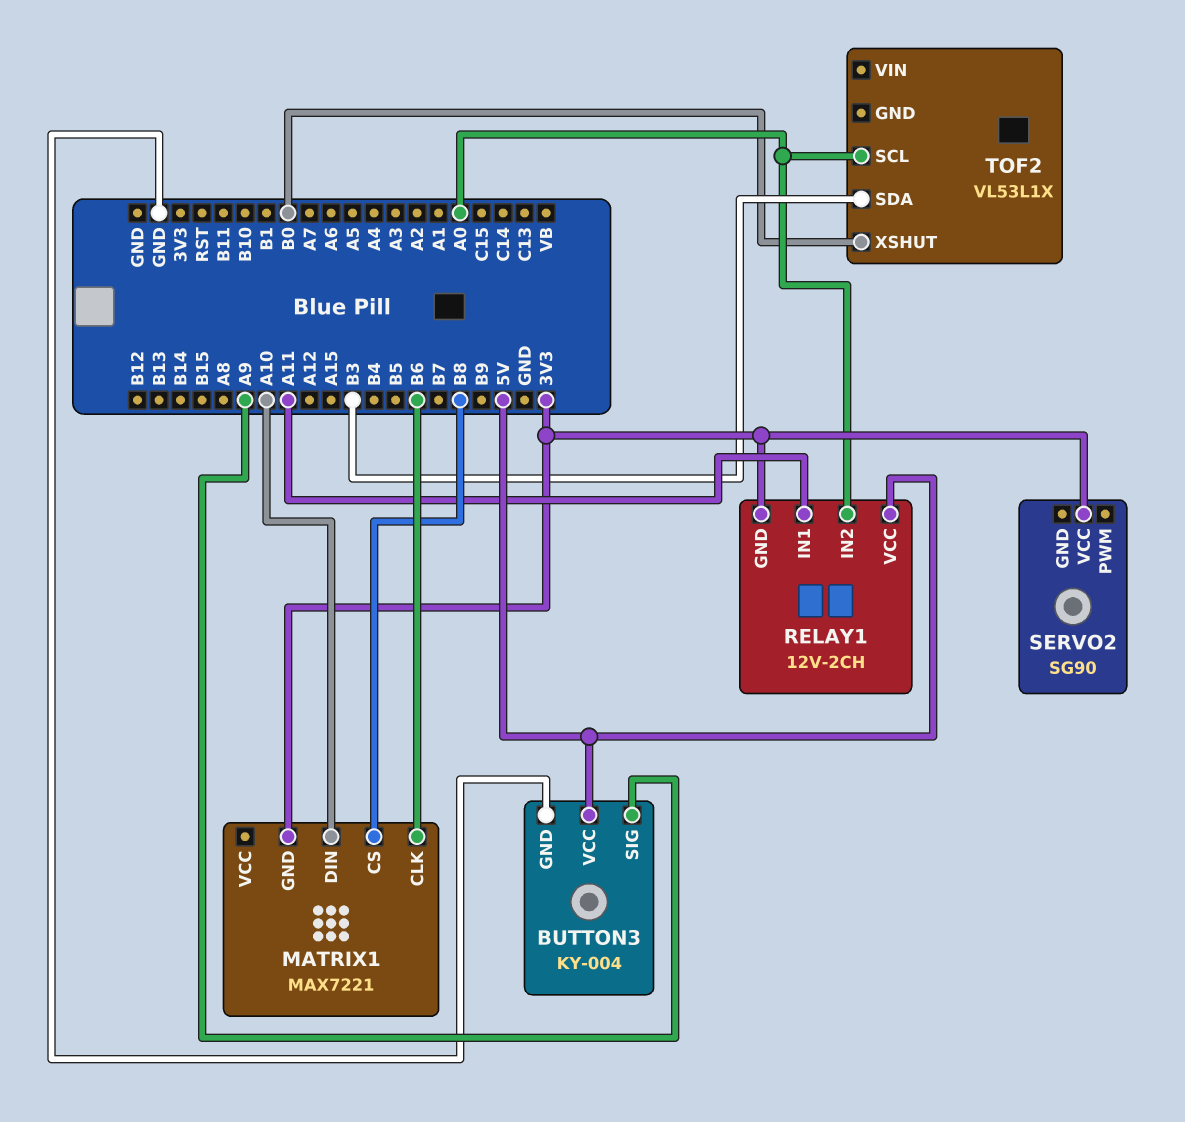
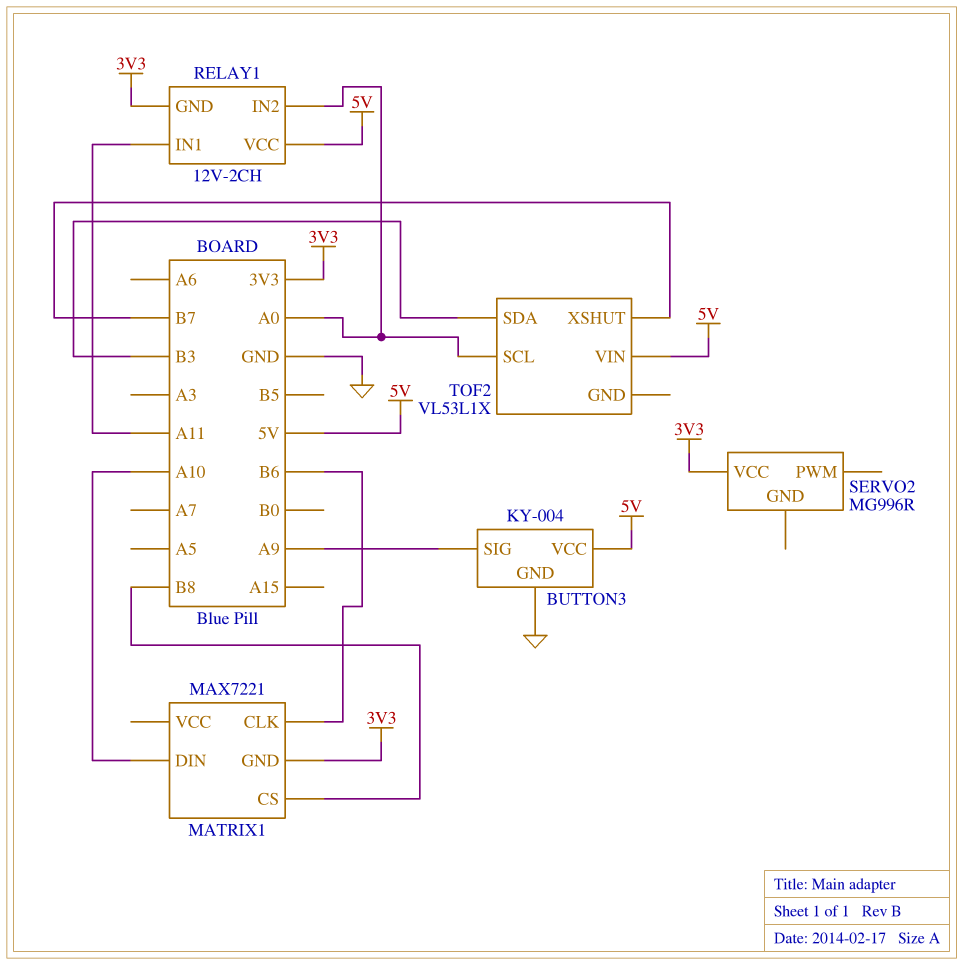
SERVO2: SG90 -> MG996R
TOF2 pin VIN: none -> 5V
TOF2 pin XSHUT: B0 -> B7

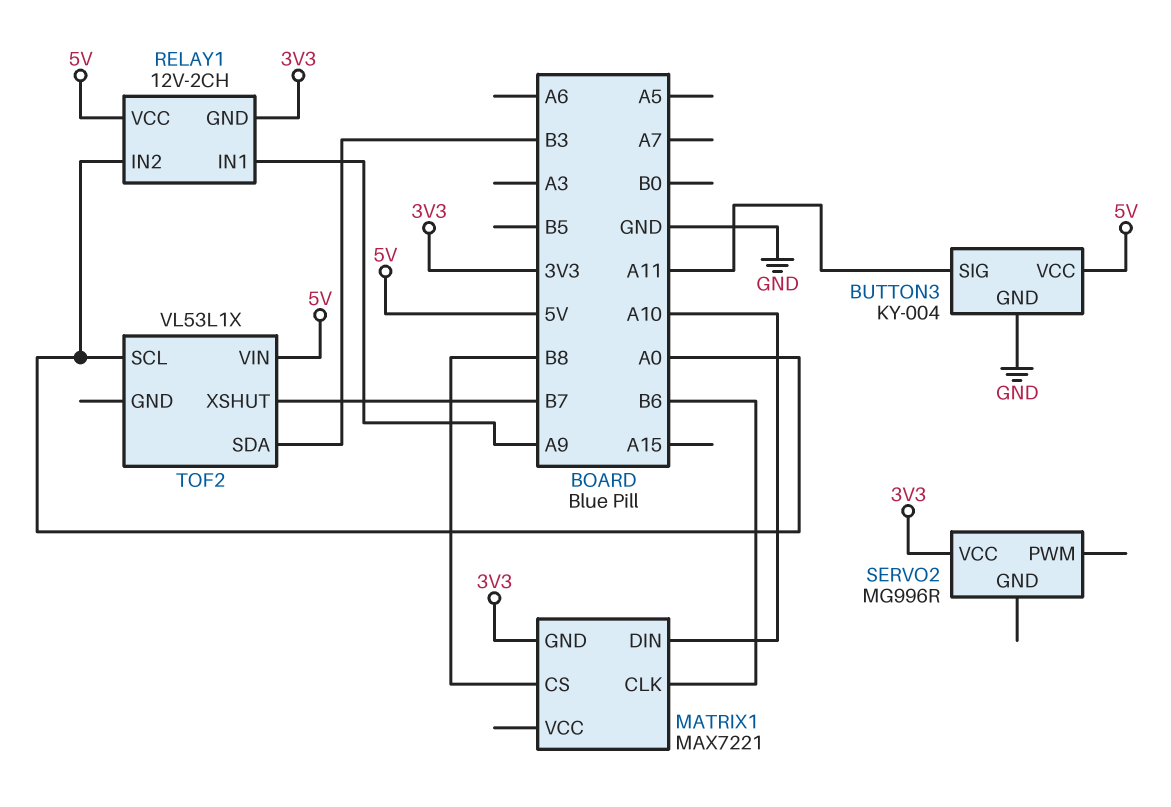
BUTTON3 pin SIG: A9 -> A11
RELAY1 pin IN1: A11 -> A9

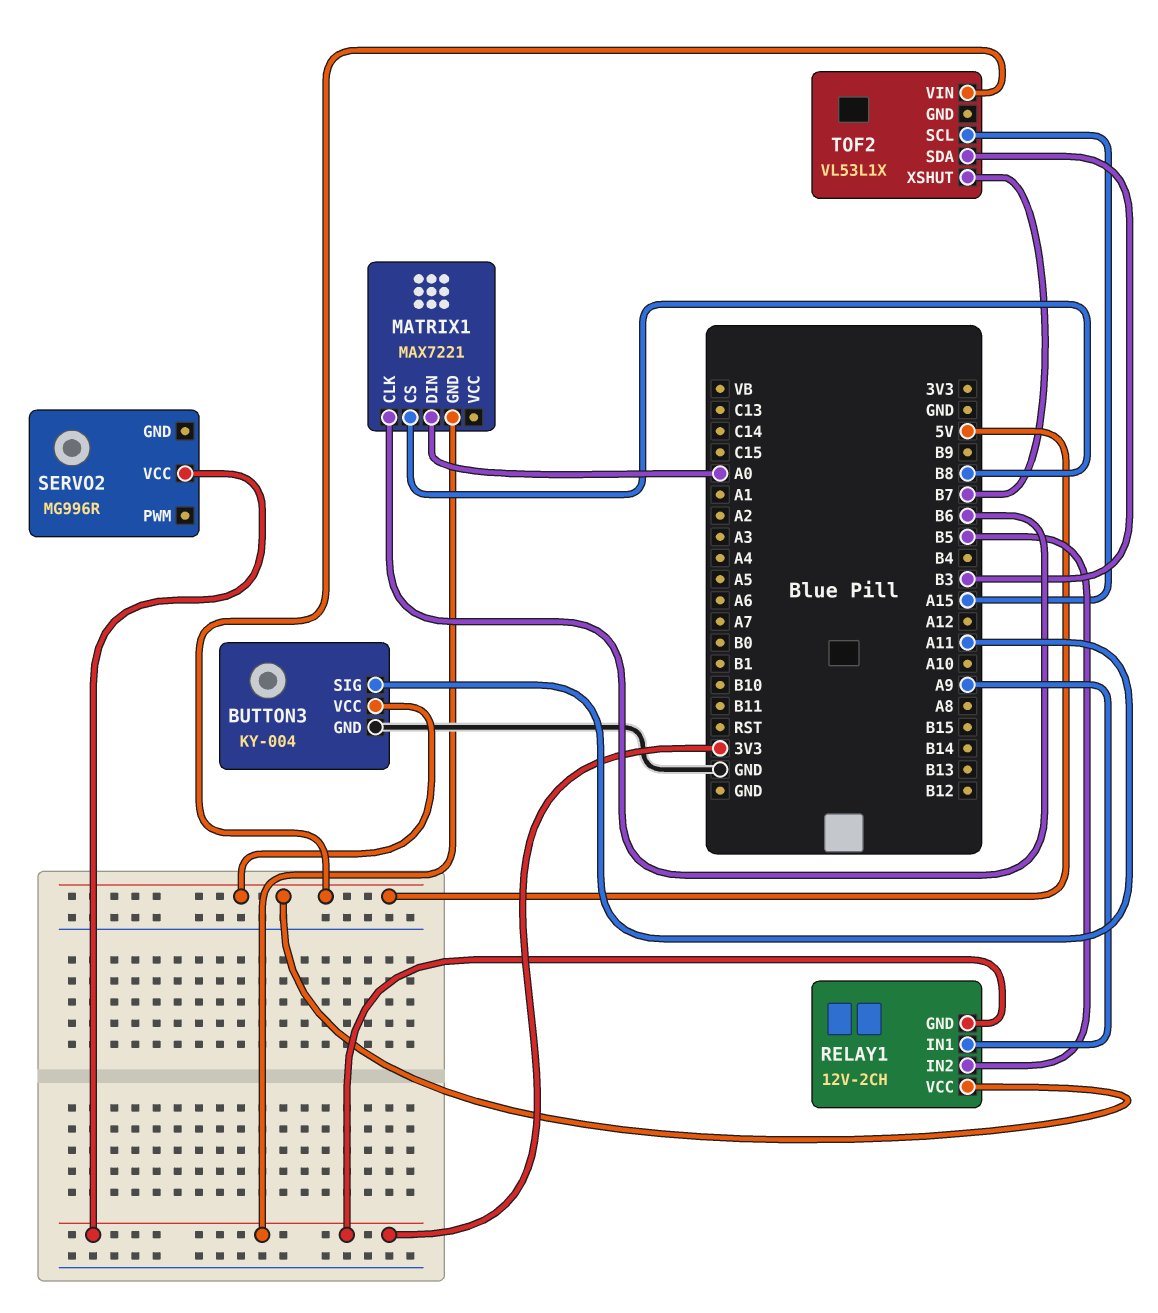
MATRIX1 pin DIN: A10 -> A0
RELAY1 pin IN2: A0 -> B5
TOF2 pin SCL: A0 -> A15

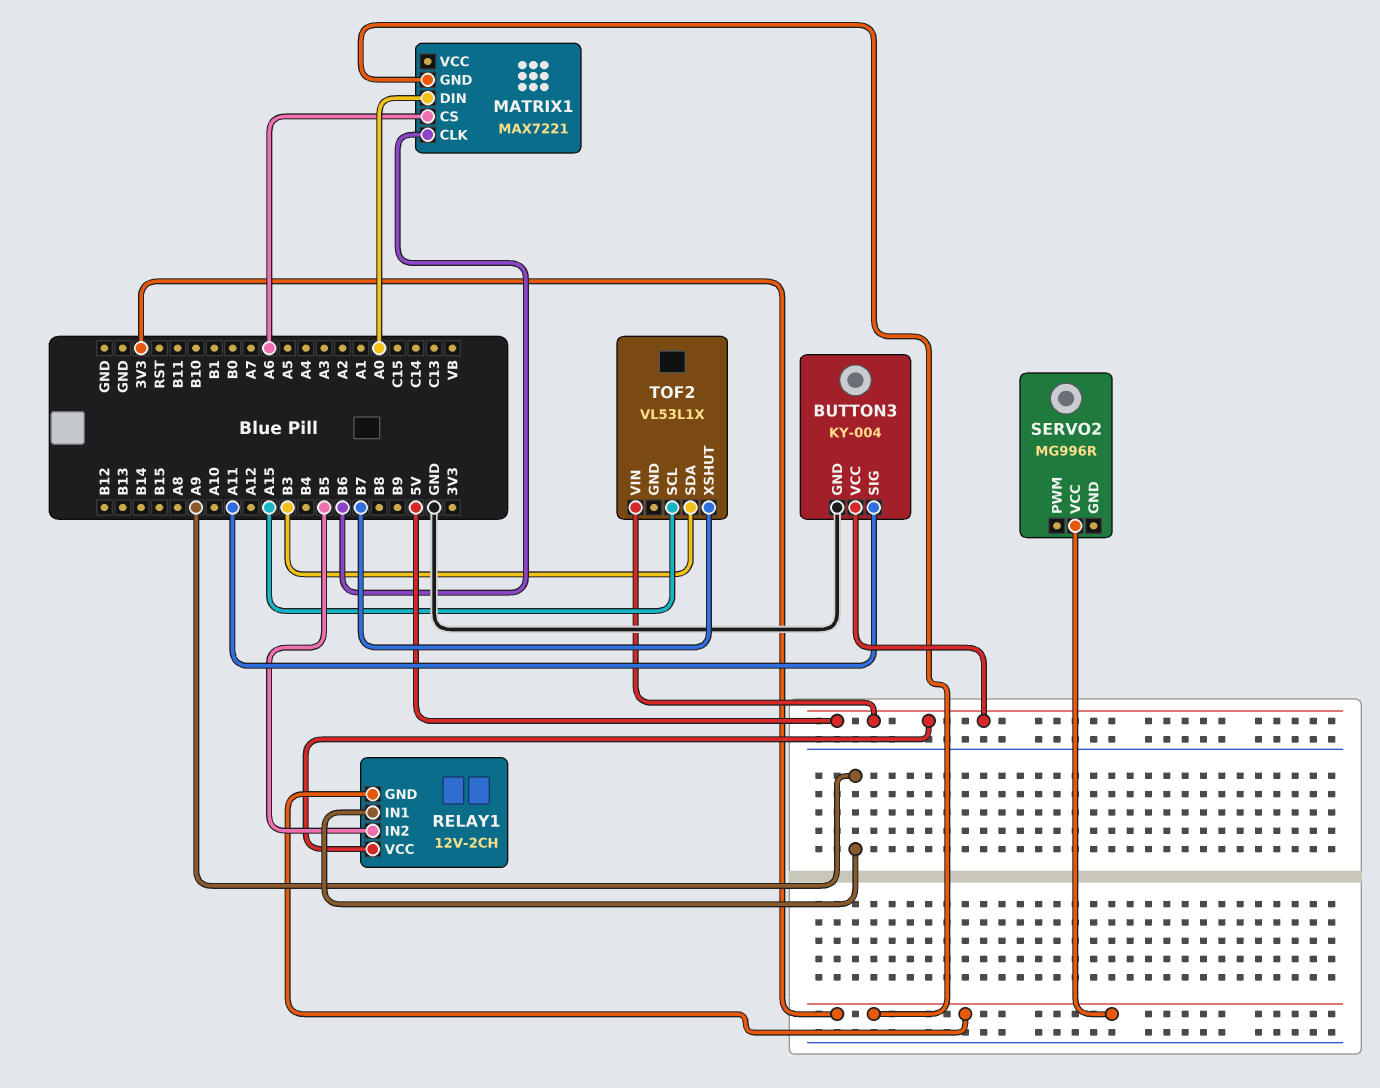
MATRIX1 pin CS: B8 -> A6

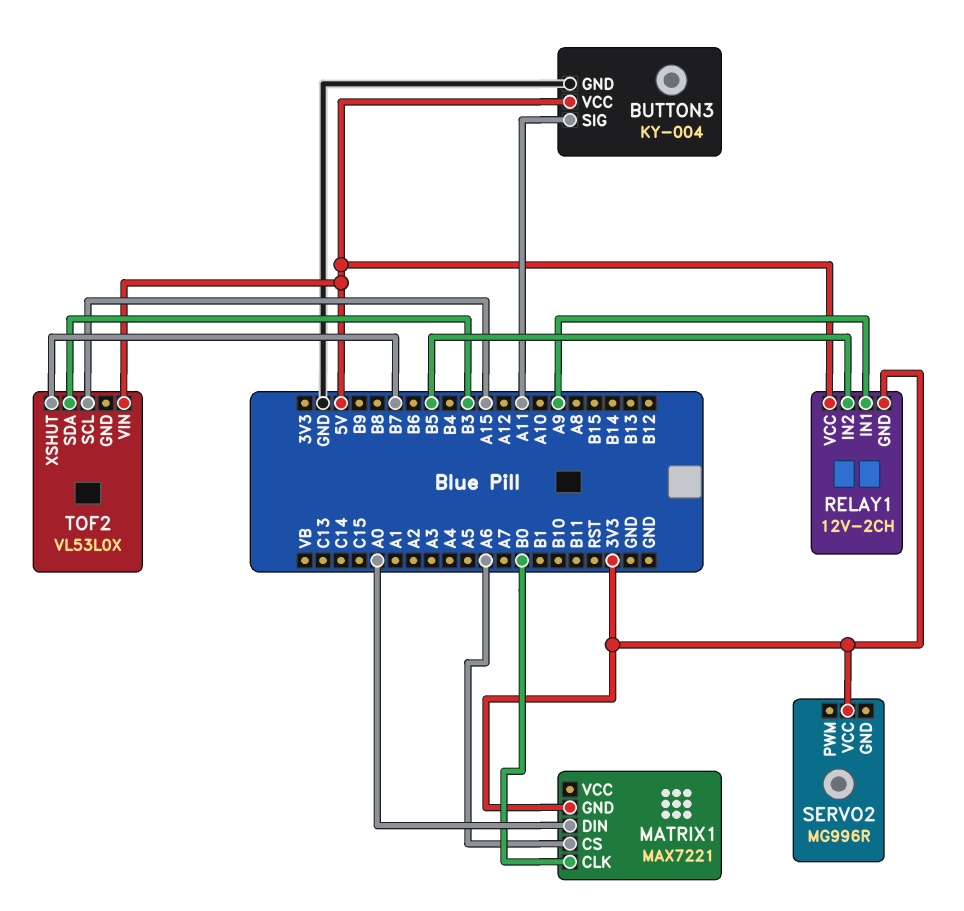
MATRIX1 pin CLK: B6 -> B0
TOF2: VL53L1X -> VL53L0X

